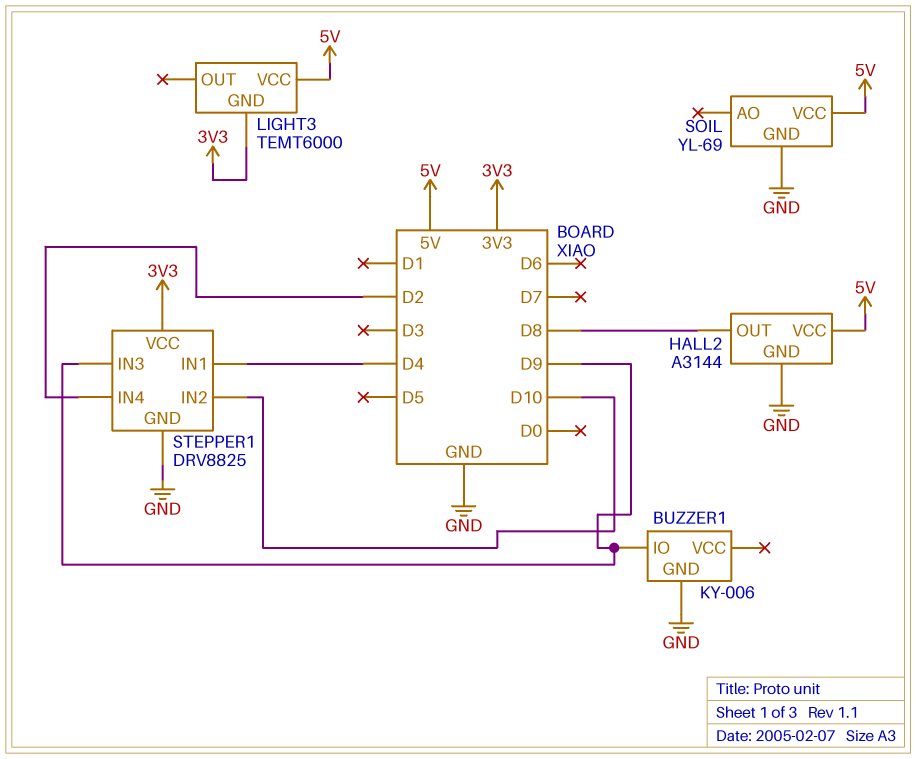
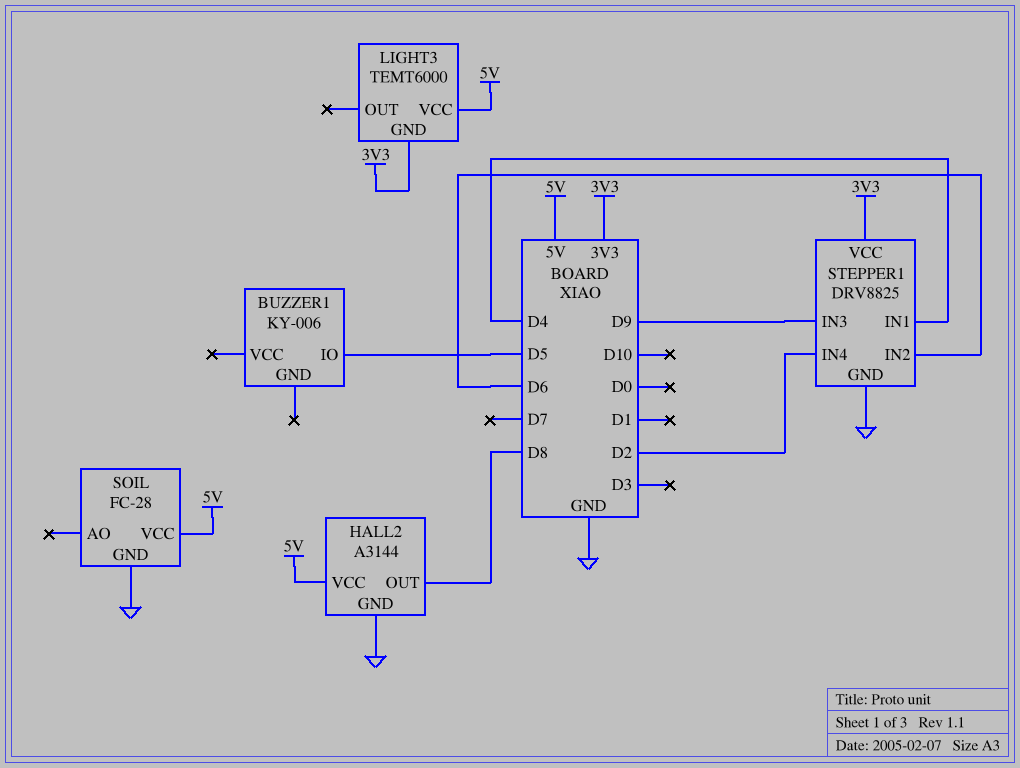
BUZZER1 pin GND: GND -> none
BUZZER1 pin IO: D9 -> D5
SOIL: YL-69 -> FC-28
STEPPER1 pin IN2: D10 -> D6

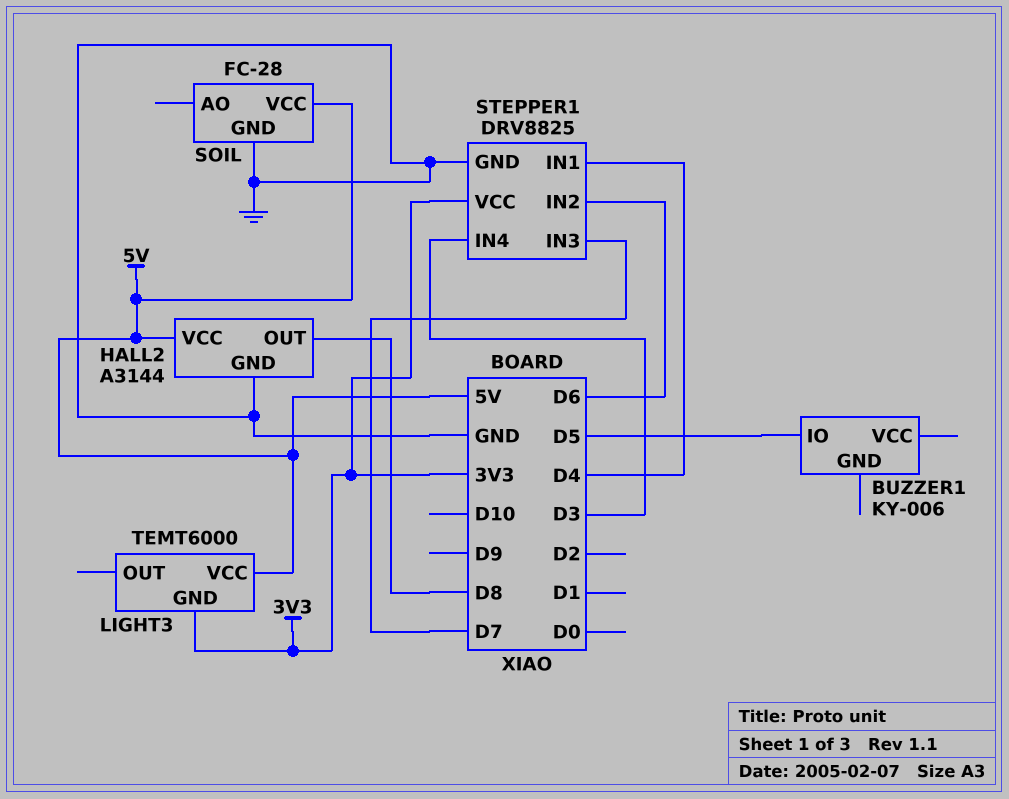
STEPPER1 pin IN3: D9 -> D7
STEPPER1 pin IN4: D2 -> D3

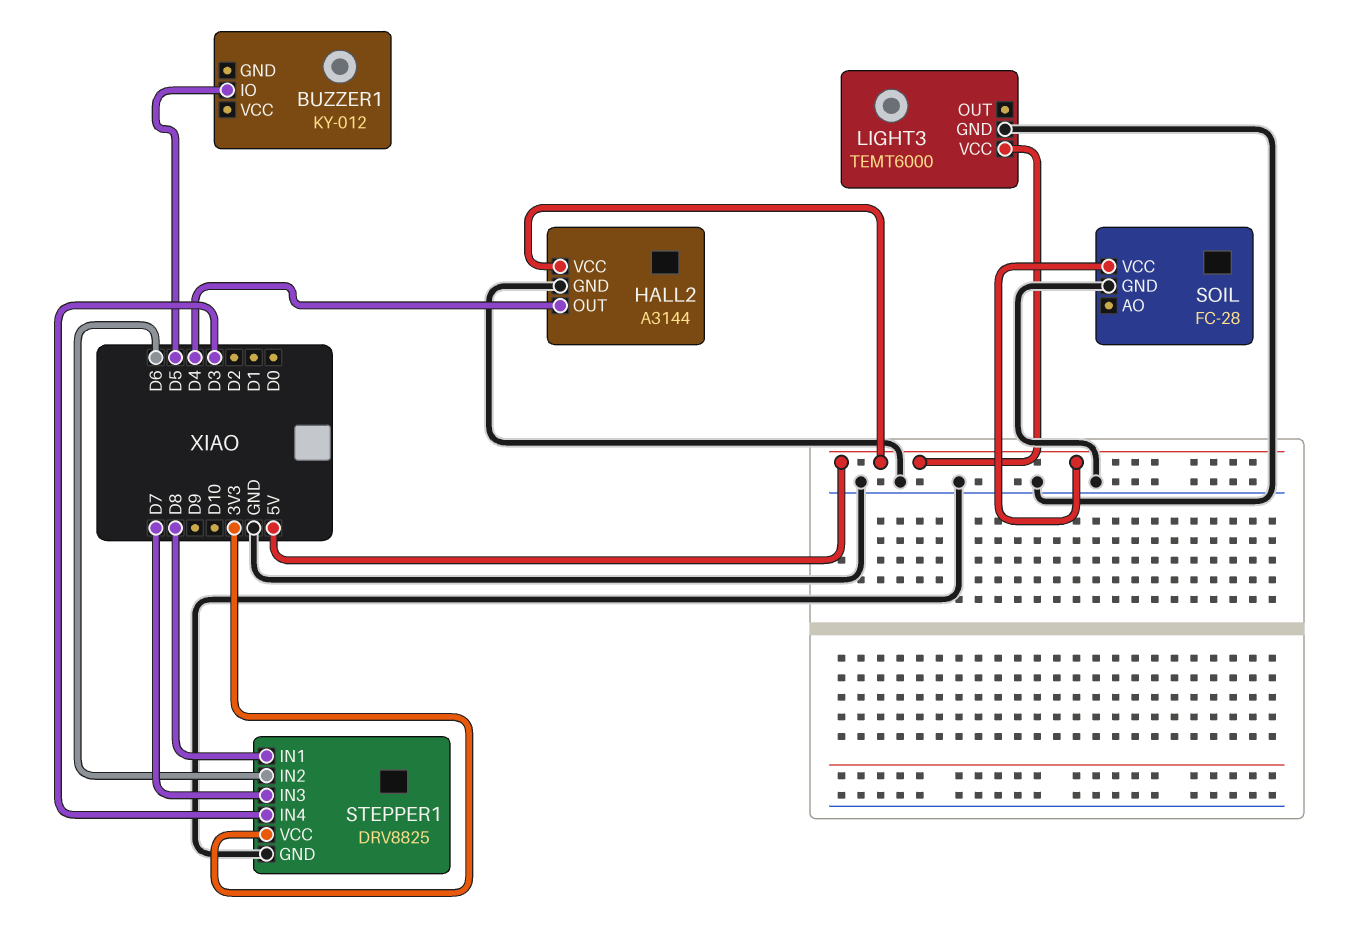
BUZZER1: KY-006 -> KY-012
HALL2 pin OUT: D8 -> D4
LIGHT3 pin GND: 3V3 -> GND
STEPPER1 pin IN1: D4 -> D8

